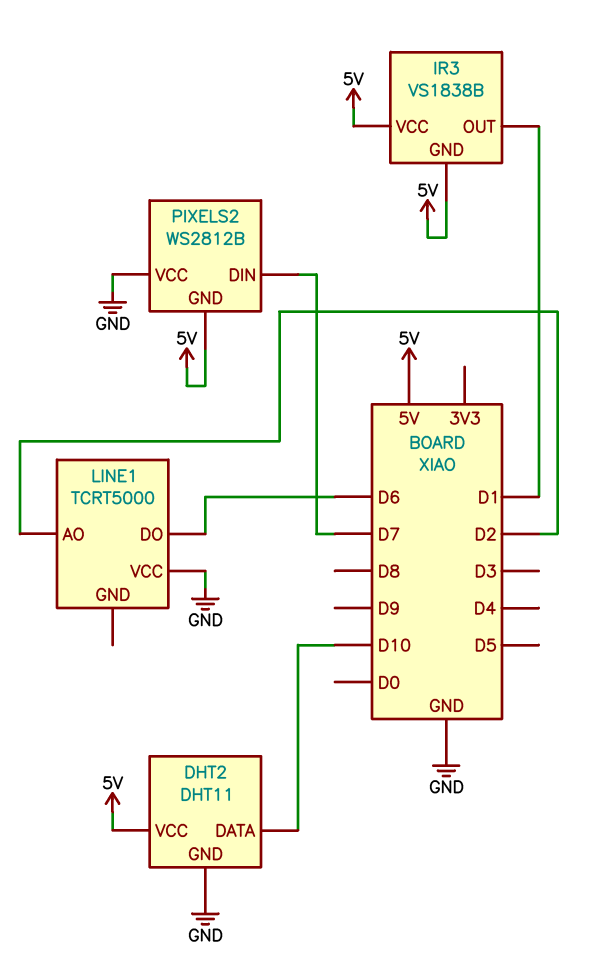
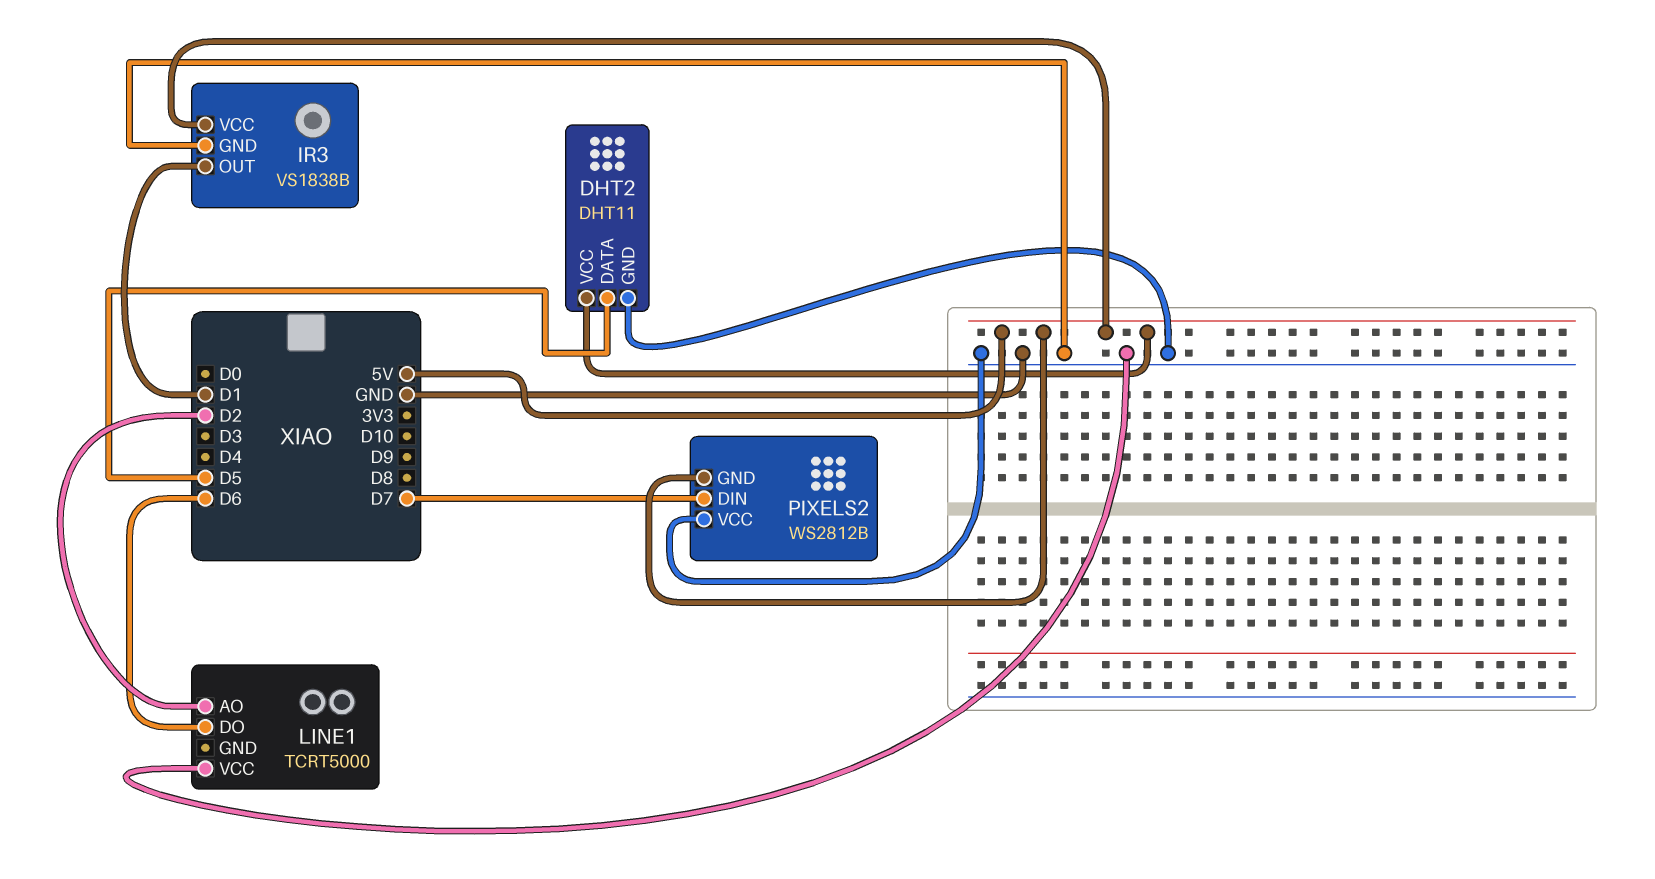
DHT2 pin DATA: D10 -> D5
IR3 pin GND: 5V -> GND

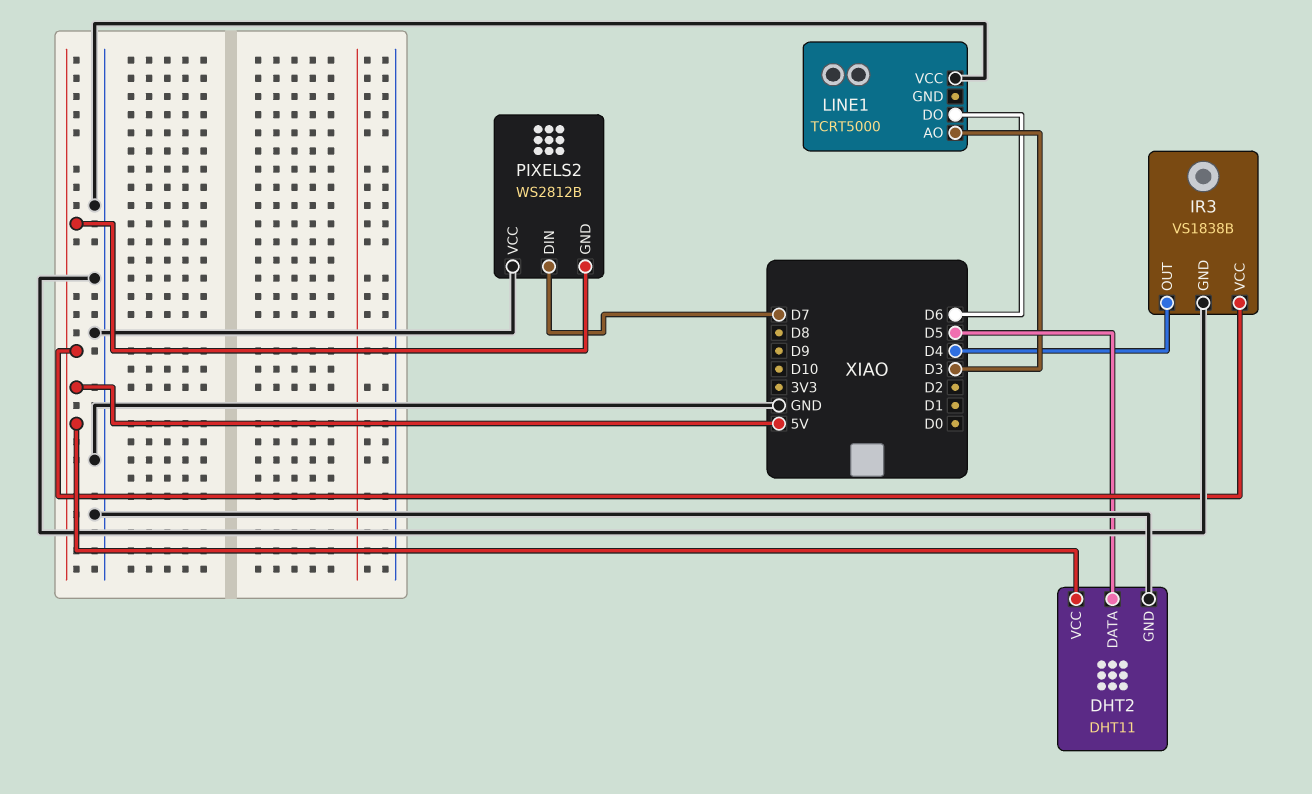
IR3 pin OUT: D1 -> D4
LINE1 pin AO: D2 -> D3

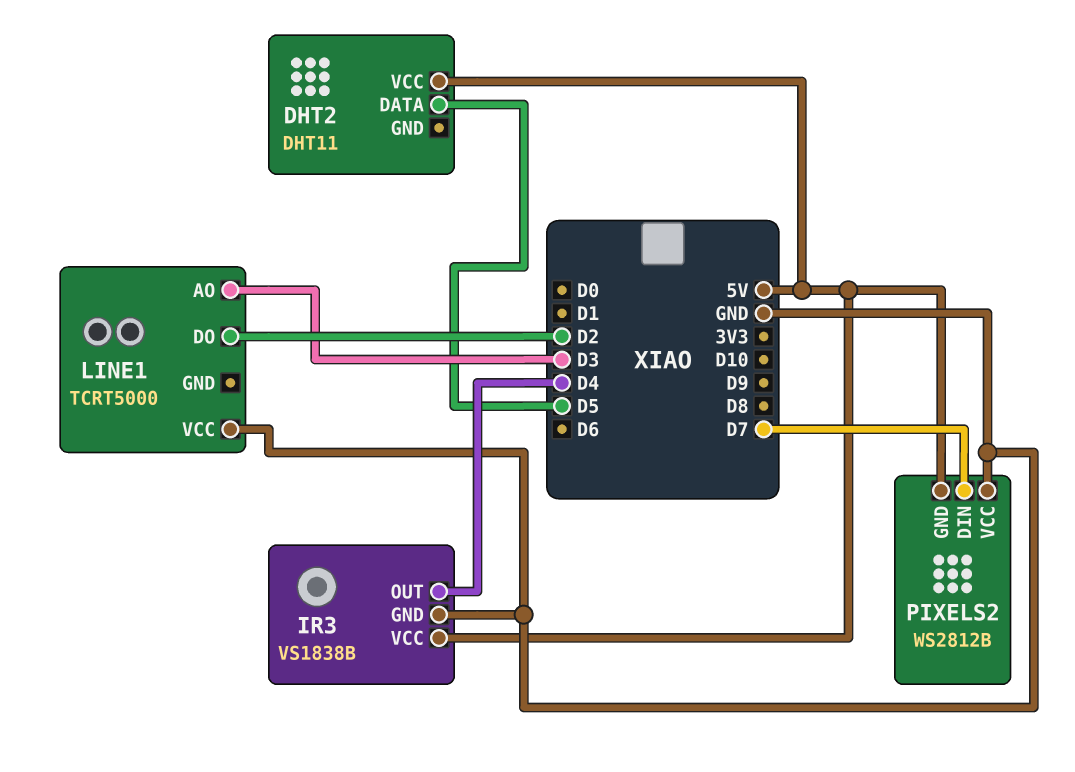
DHT2 pin GND: GND -> none
LINE1 pin DO: D6 -> D2

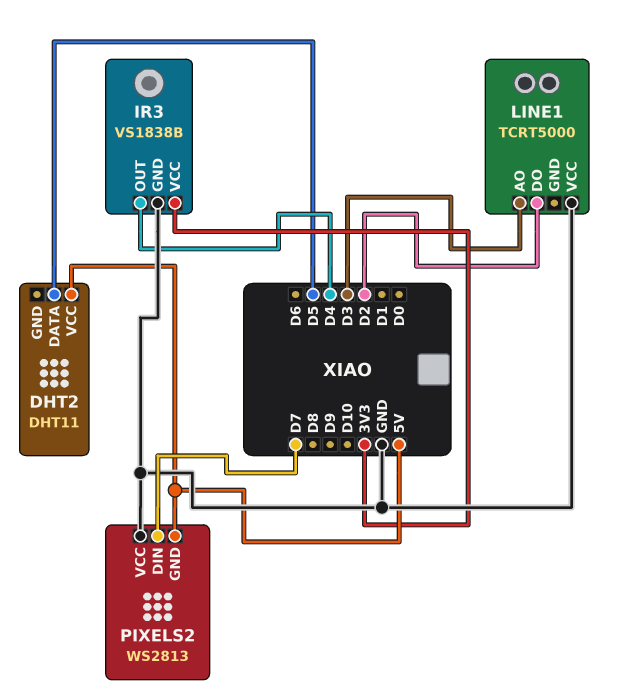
IR3 pin VCC: 5V -> 3V3
PIXELS2: WS2812B -> WS2813

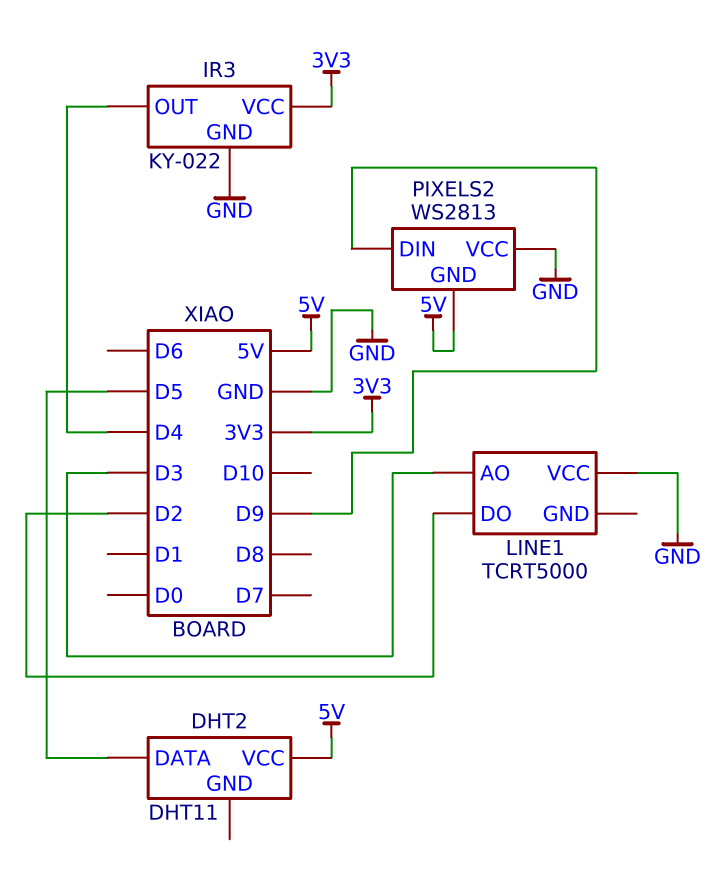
IR3: VS1838B -> KY-022
PIXELS2 pin DIN: D7 -> D9

